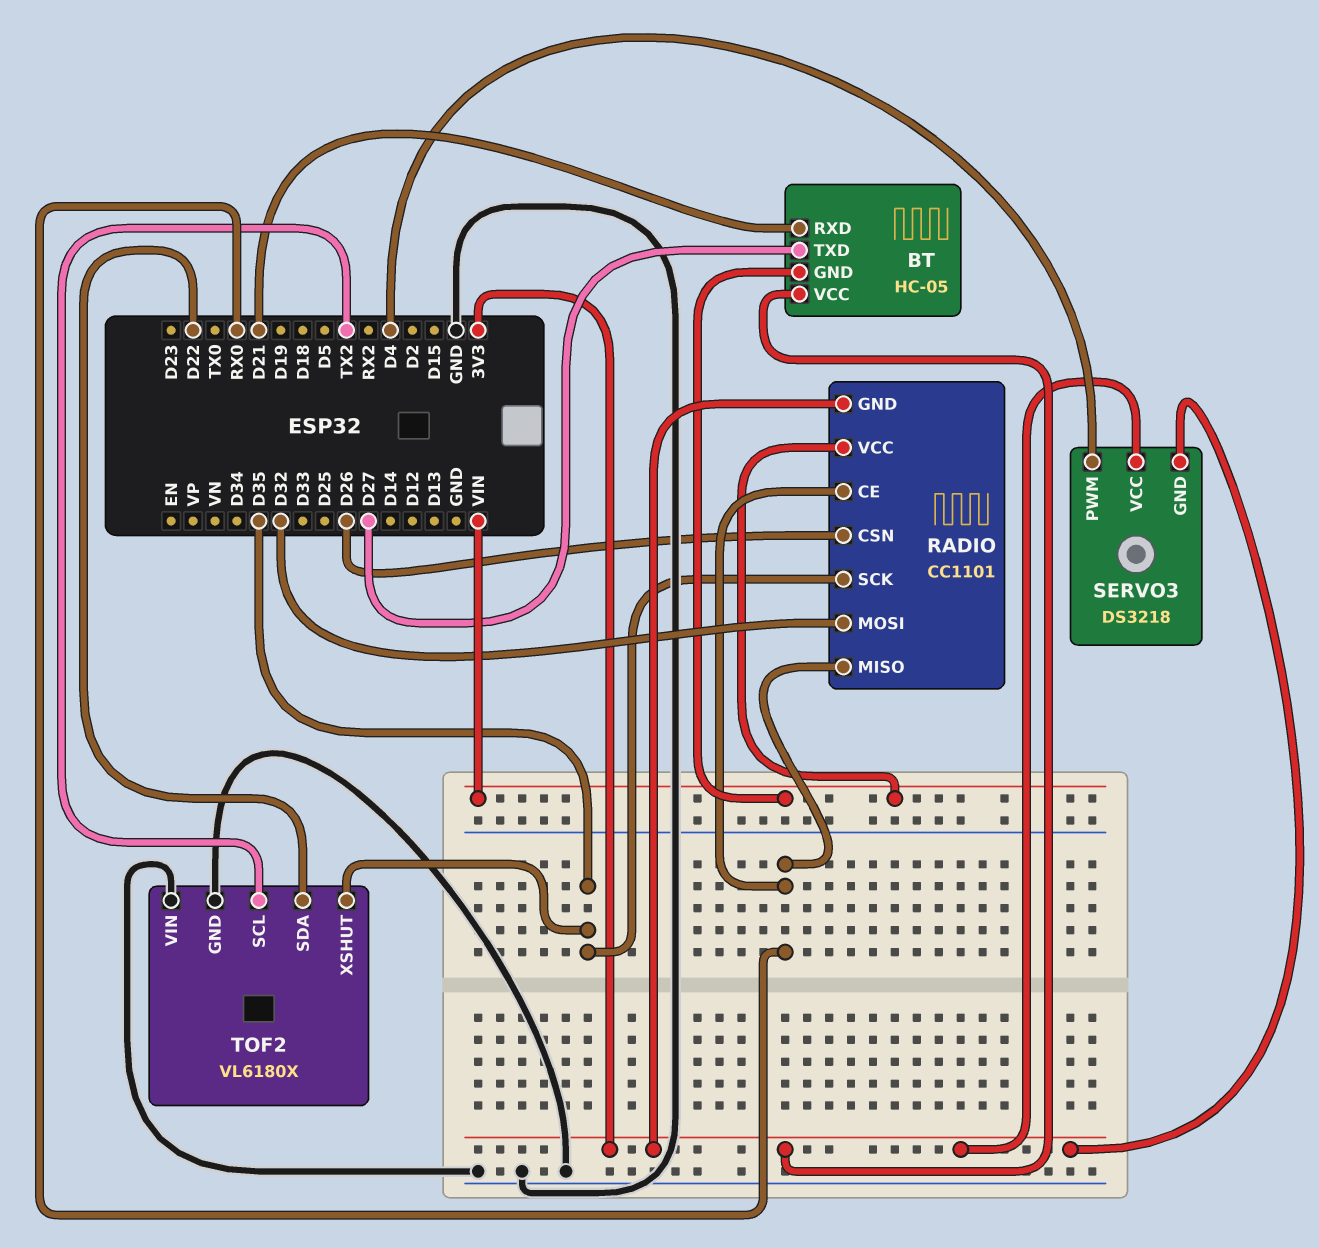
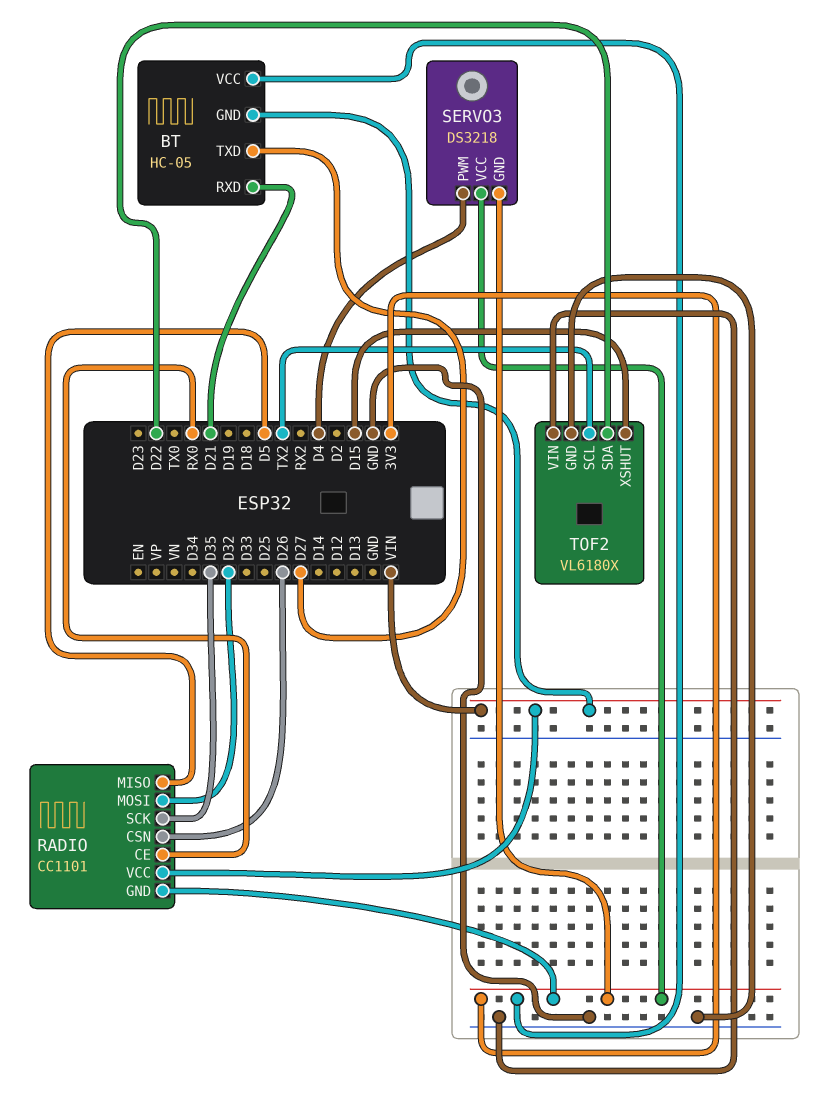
RADIO pin MISO: RX0 -> D5
TOF2 pin XSHUT: D35 -> D15

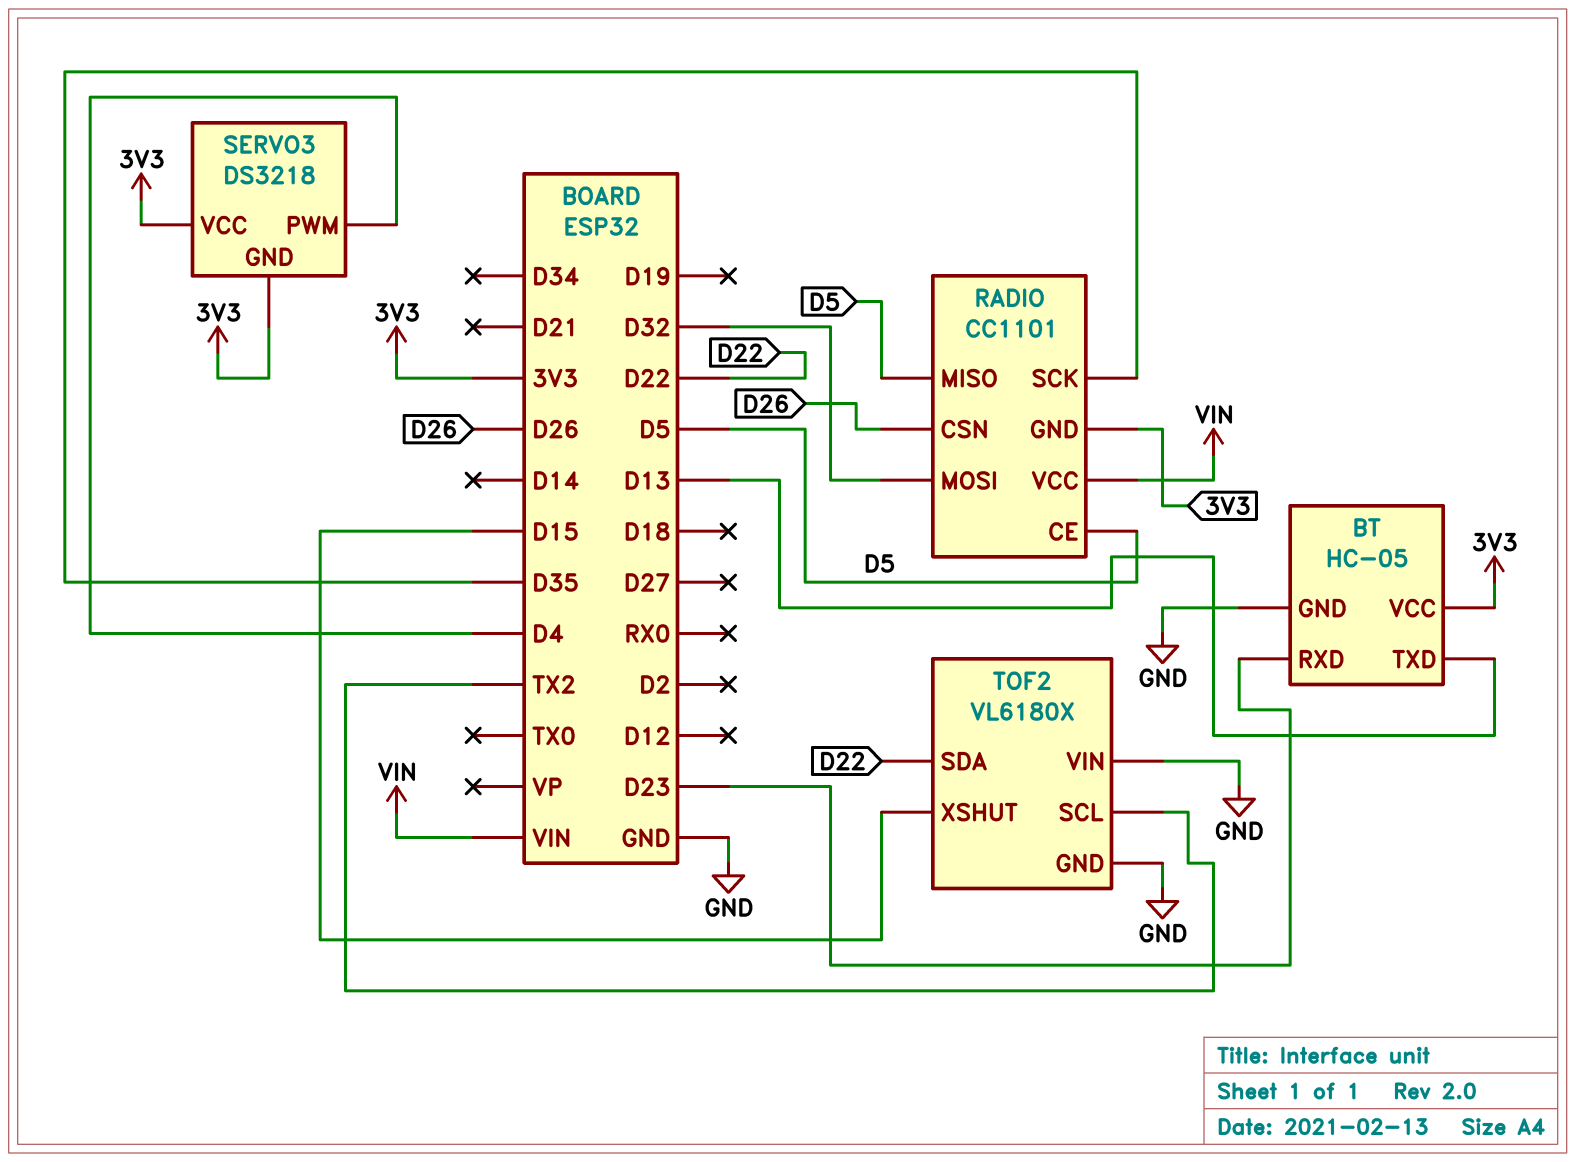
BT pin GND: VIN -> GND
BT pin RXD: D21 -> D23
BT pin TXD: D27 -> D13
RADIO pin CE: RX0 -> D5

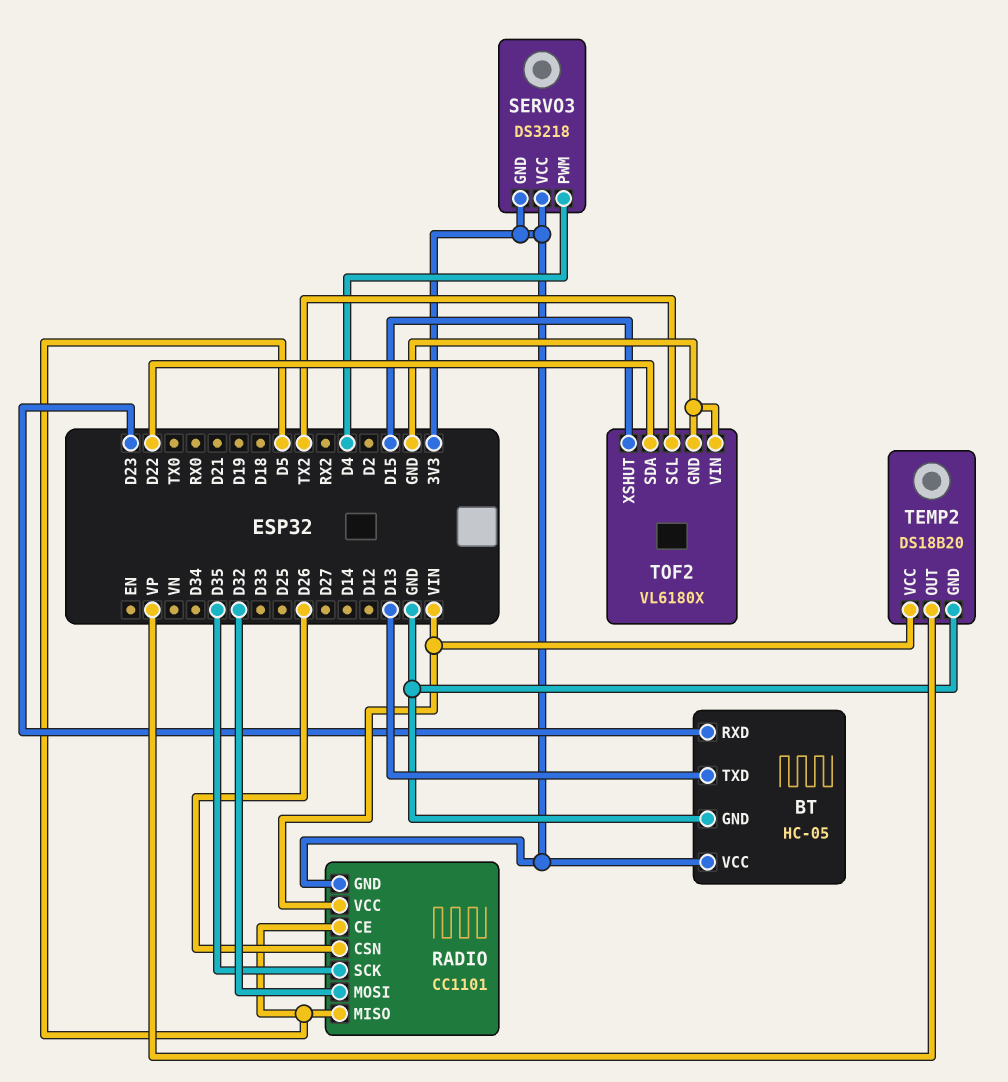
TEMP2: none -> DS18B20
TEMP2 pin GND: none -> GND
TEMP2 pin OUT: none -> VP
TEMP2 pin VCC: none -> VIN

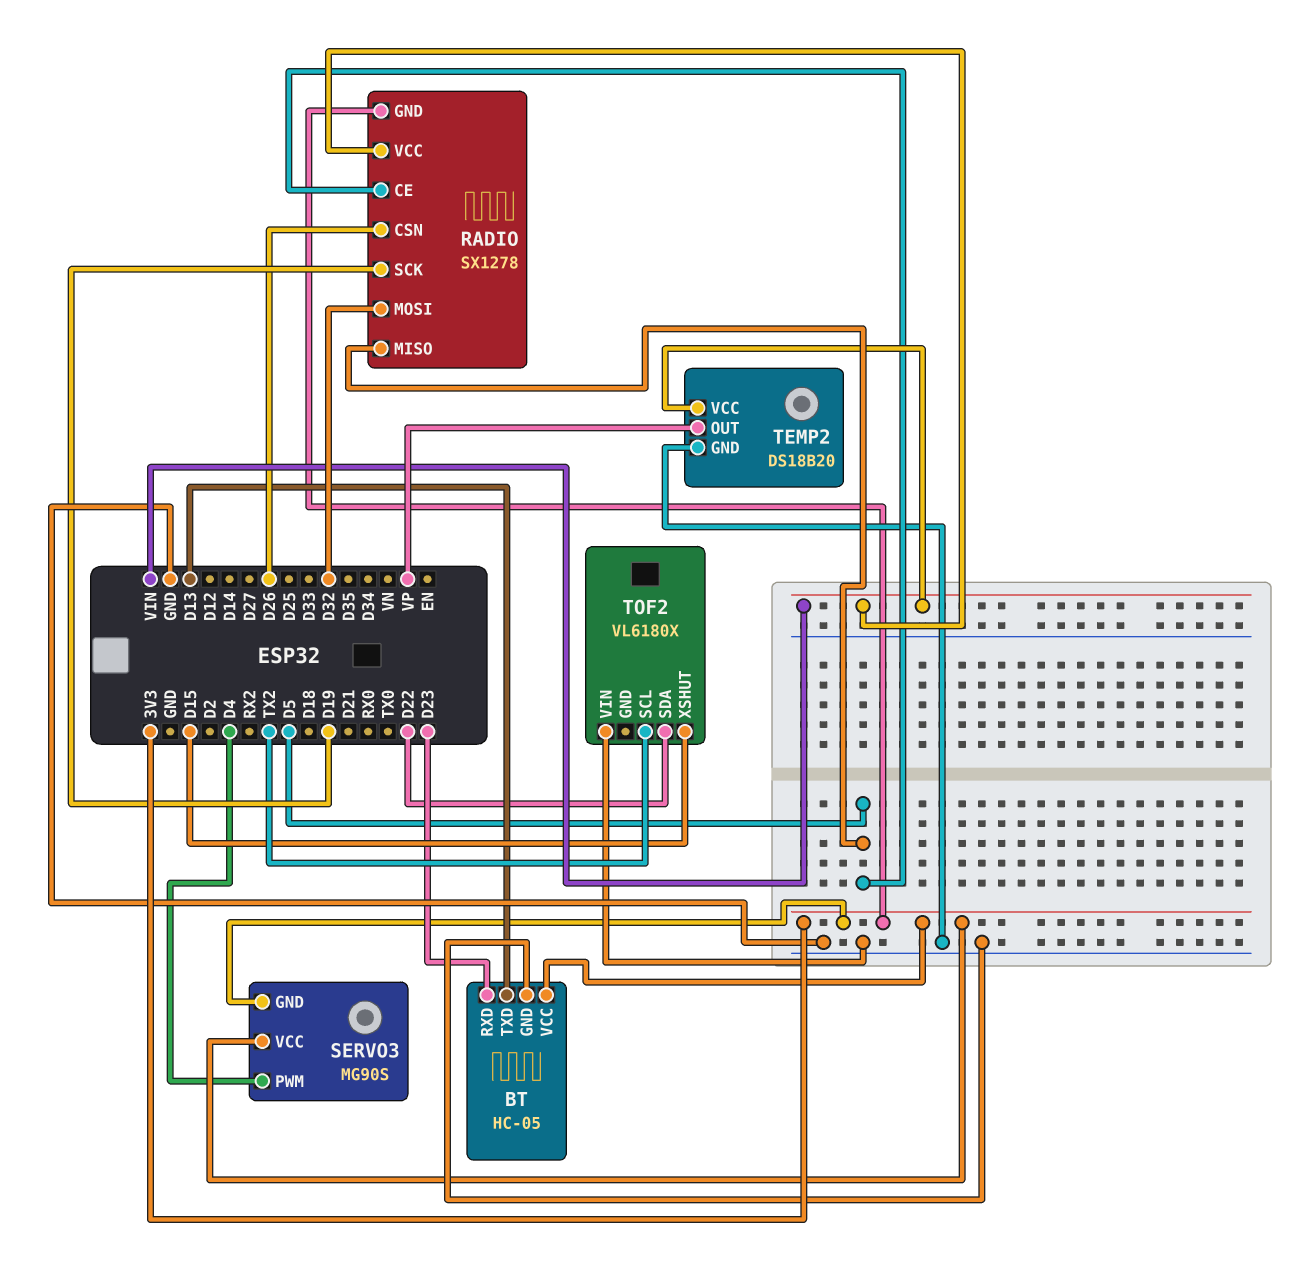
RADIO: CC1101 -> SX1278
RADIO pin SCK: D35 -> D19
SERVO3: DS3218 -> MG90S
TOF2 pin GND: GND -> none

